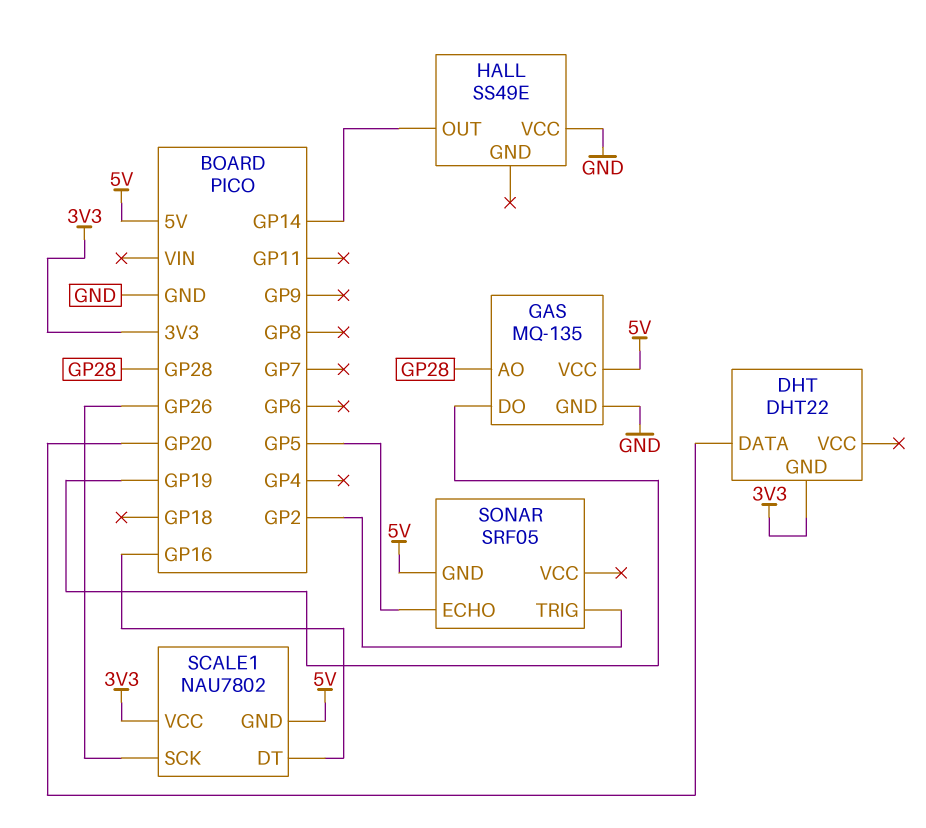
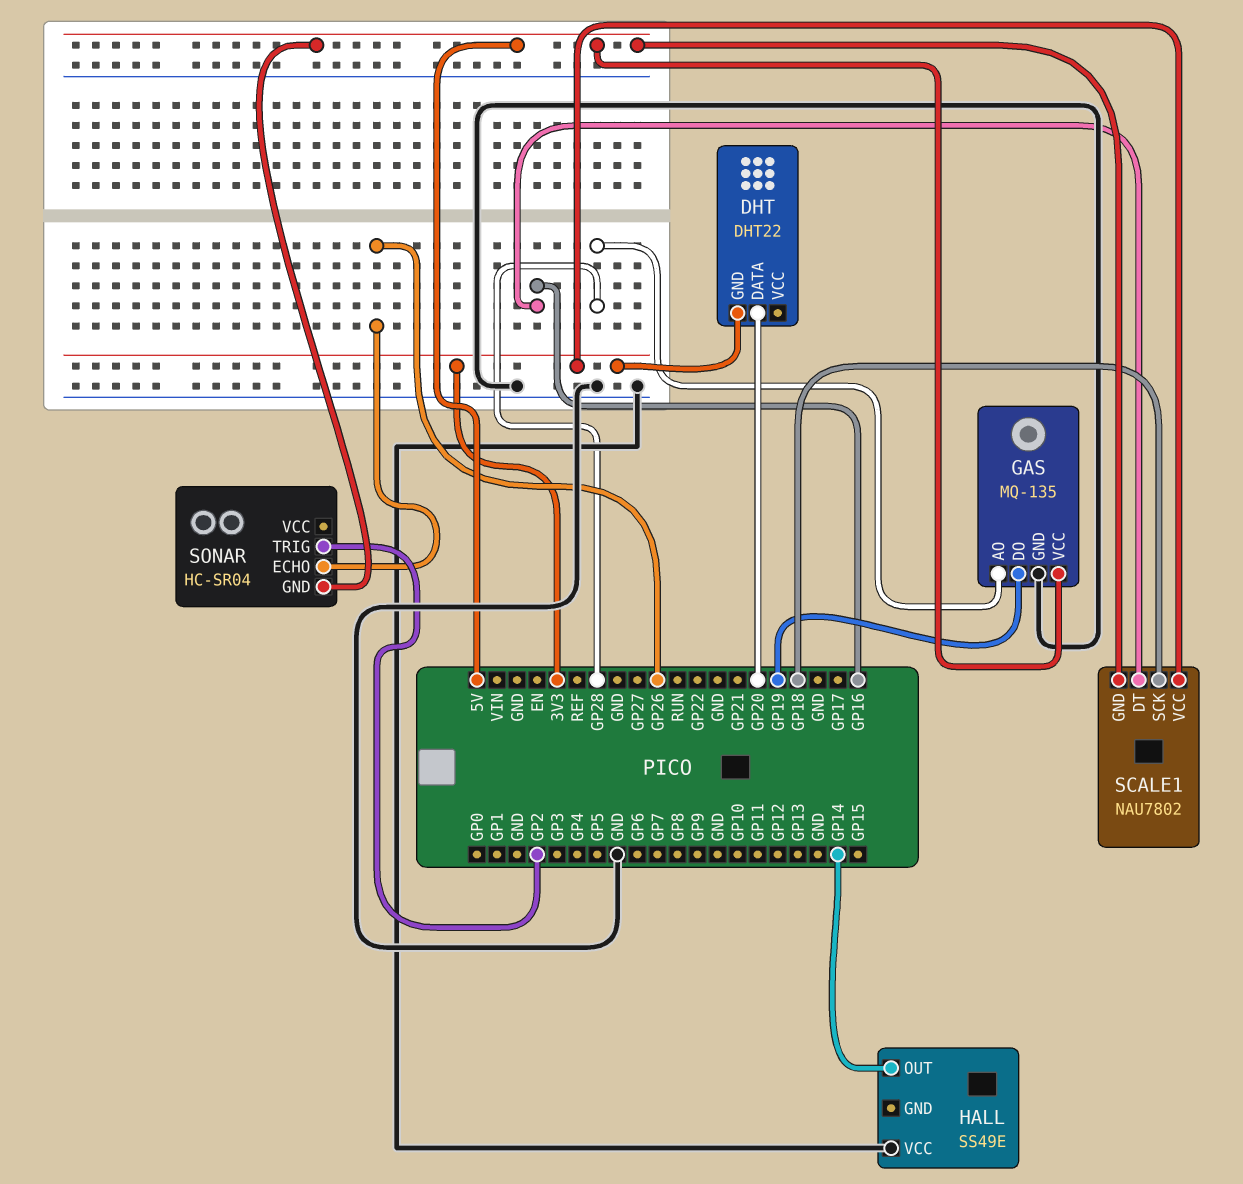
SCALE1 pin SCK: GP26 -> GP18
SONAR: SRF05 -> HC-SR04
SONAR pin ECHO: GP5 -> GP26

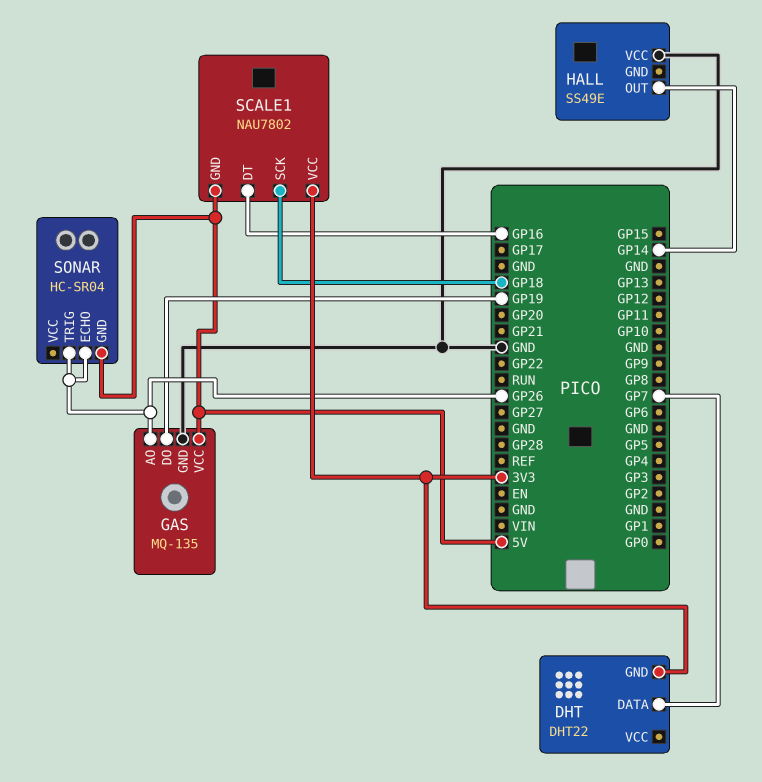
DHT pin DATA: GP20 -> GP7
GAS pin AO: GP28 -> GP26
SONAR pin TRIG: GP2 -> GP26

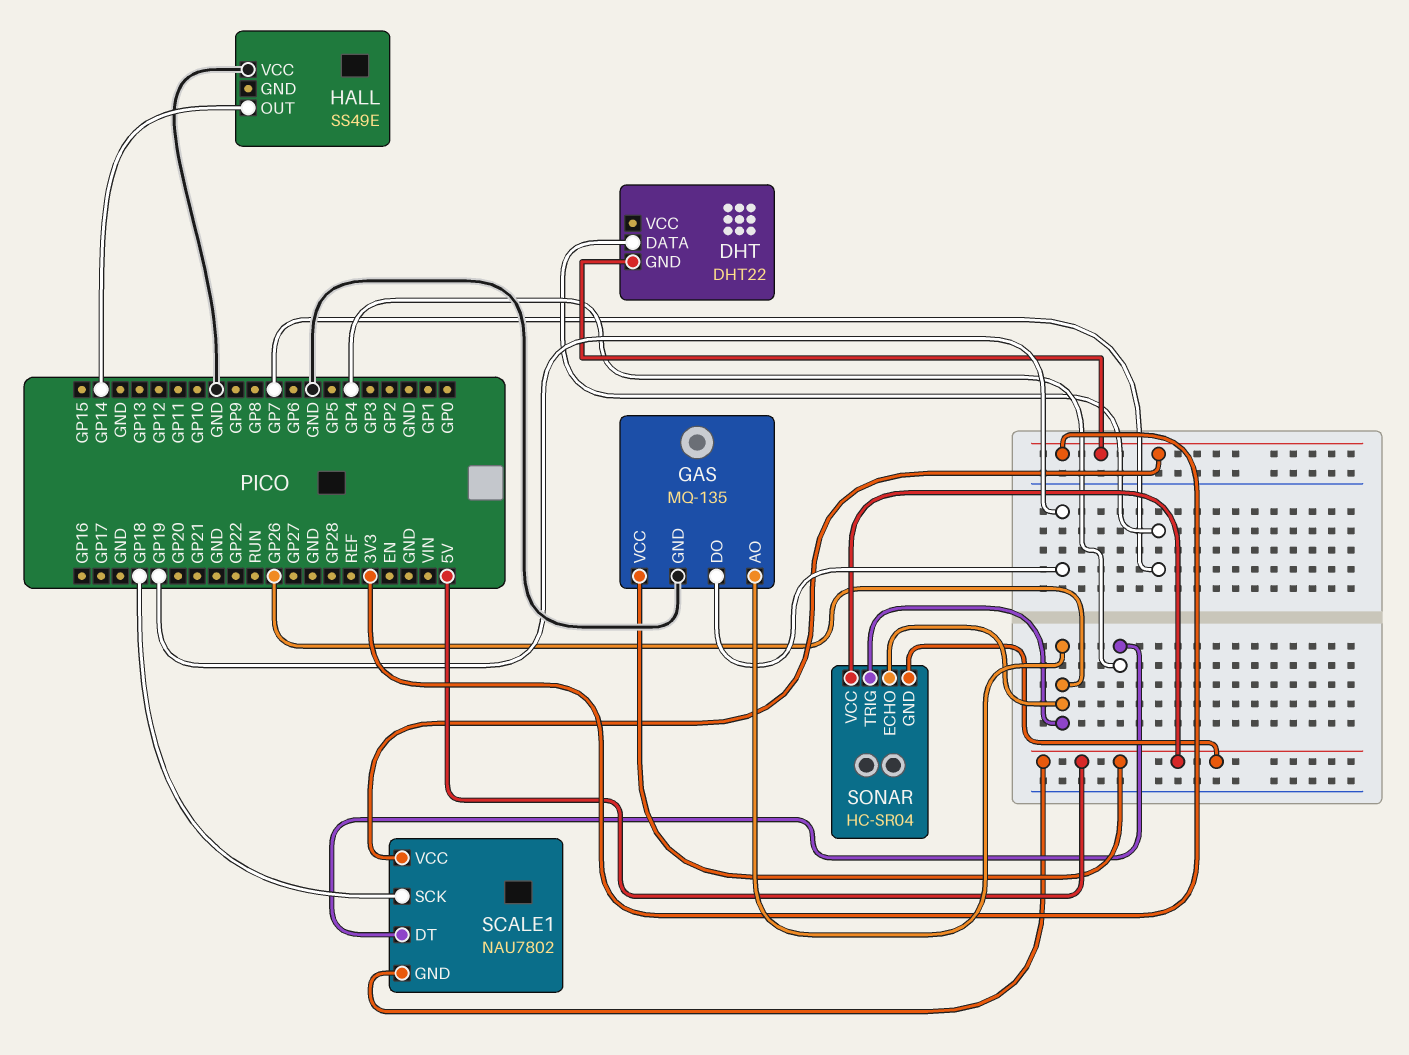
SCALE1 pin DT: GP16 -> GP4
SONAR pin VCC: none -> 5V

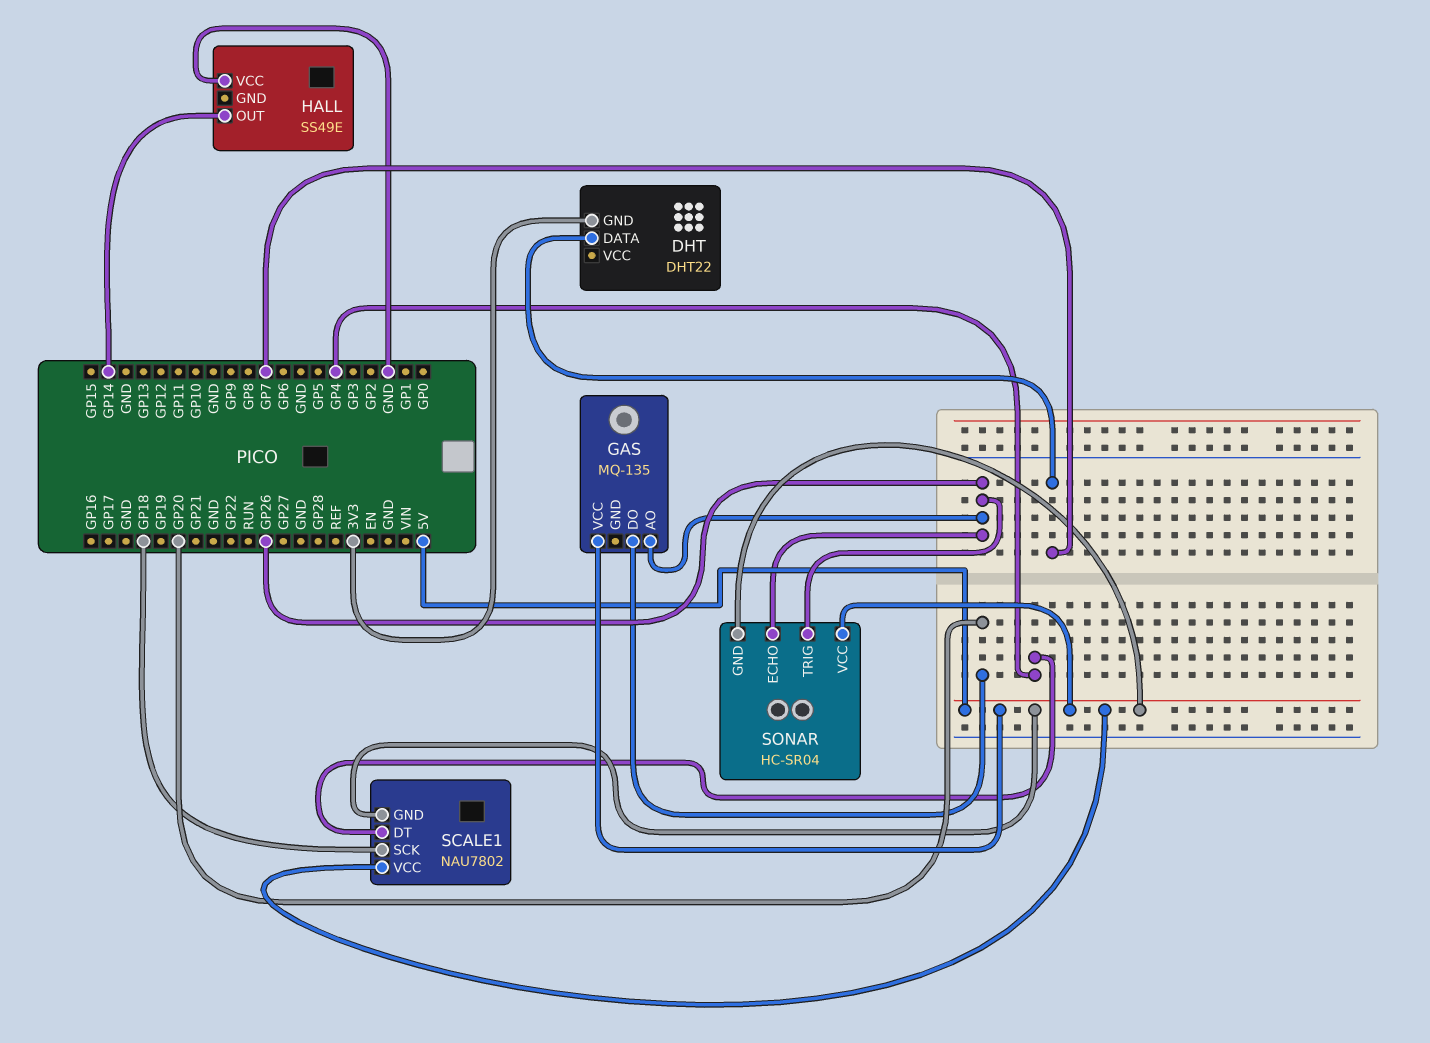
GAS pin DO: GP19 -> GP20
GAS pin GND: GND -> none
SCALE1 pin VCC: 3V3 -> 5V

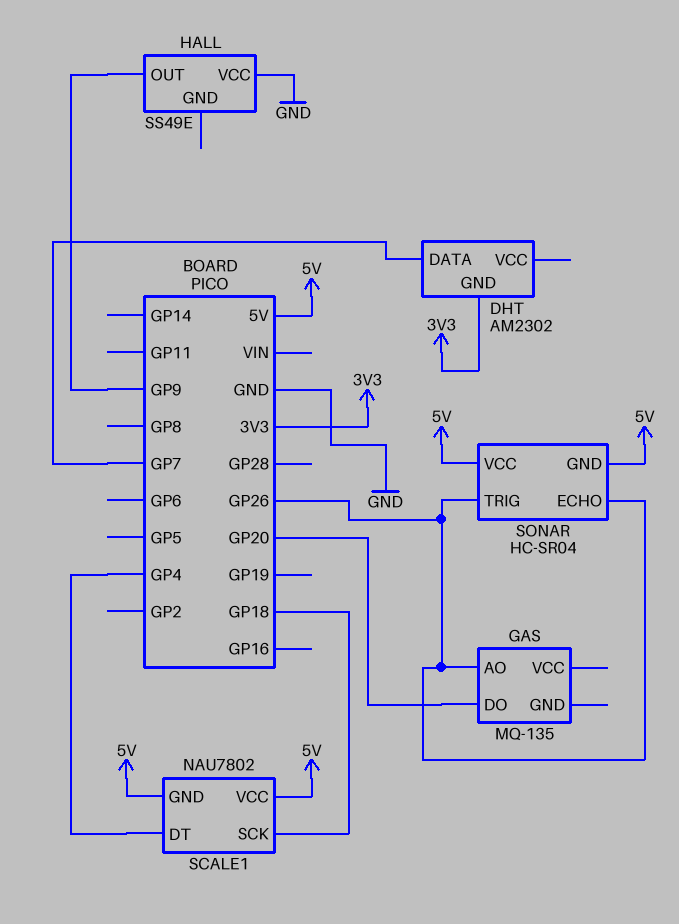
DHT: DHT22 -> AM2302
GAS pin VCC: 5V -> none
HALL pin OUT: GP14 -> GP9

